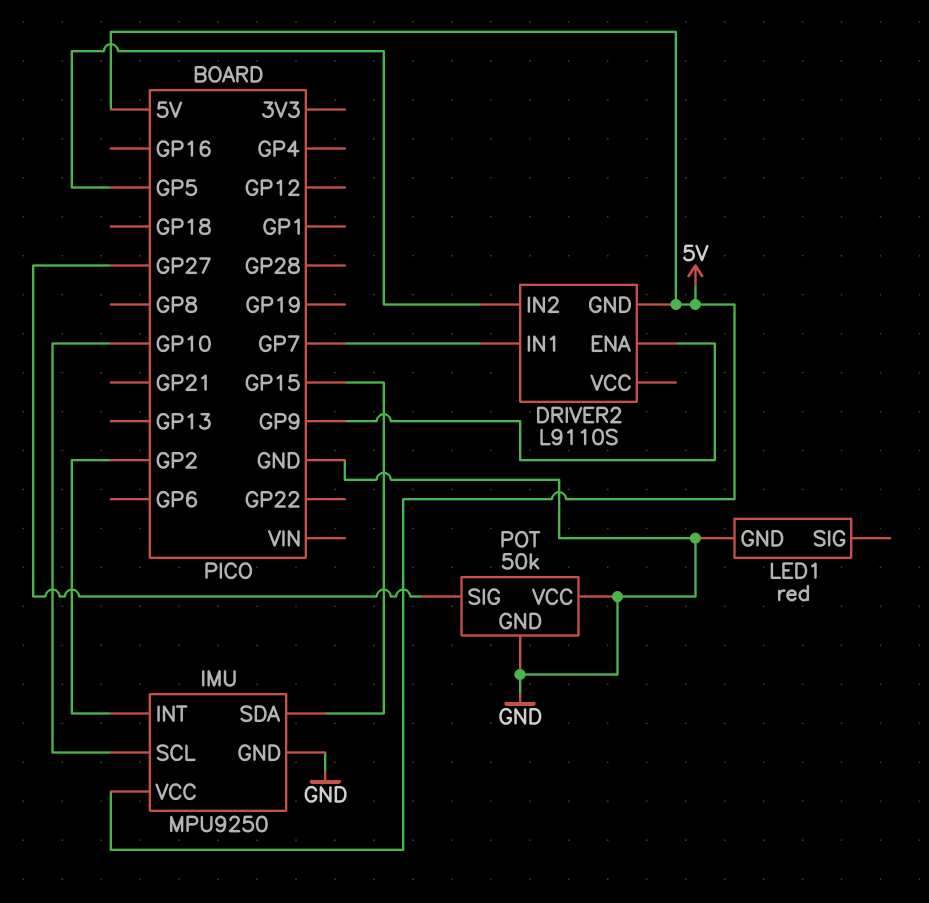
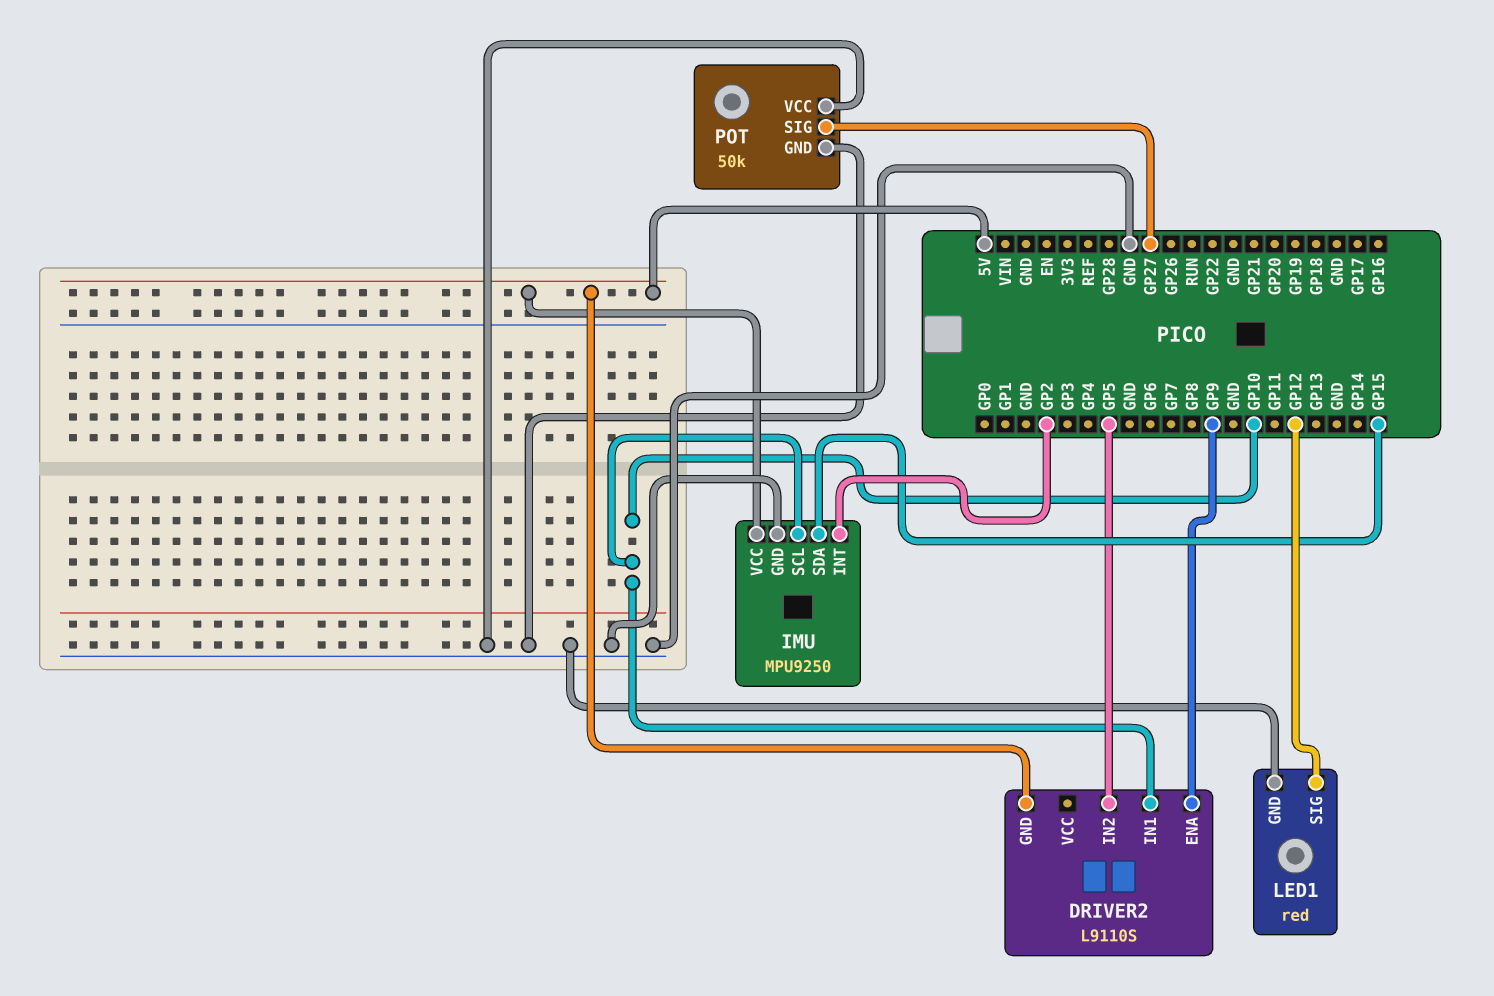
DRIVER2 pin IN1: GP7 -> GP10
LED1 pin SIG: none -> GP12

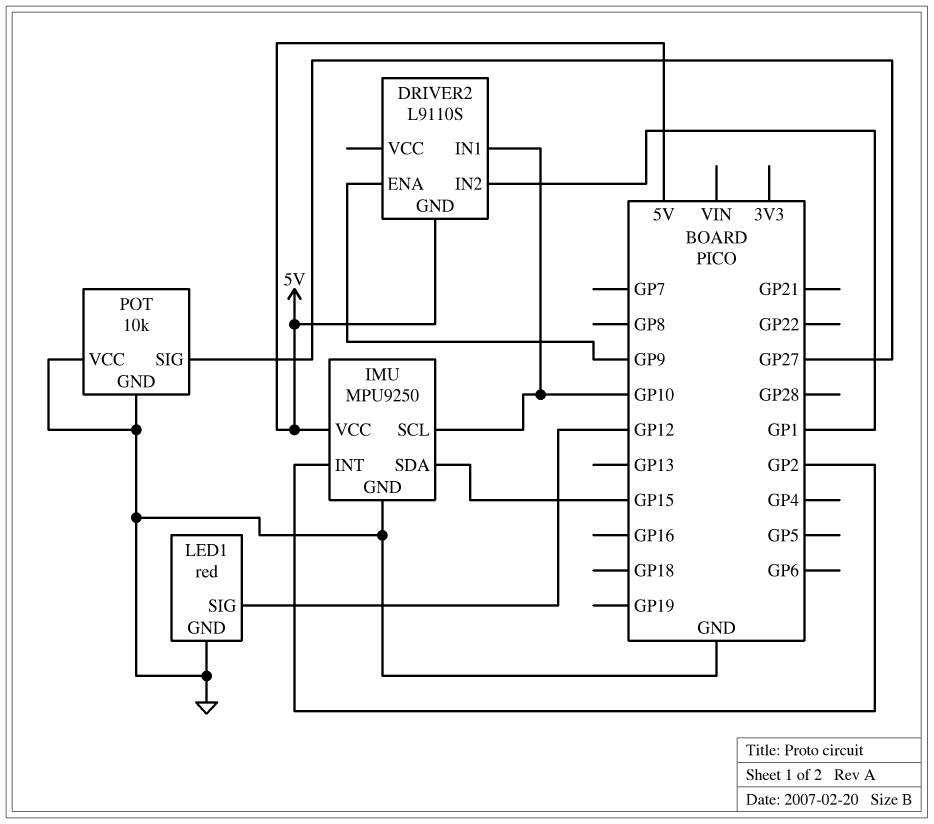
DRIVER2 pin IN2: GP5 -> GP1
POT: 50k -> 10k

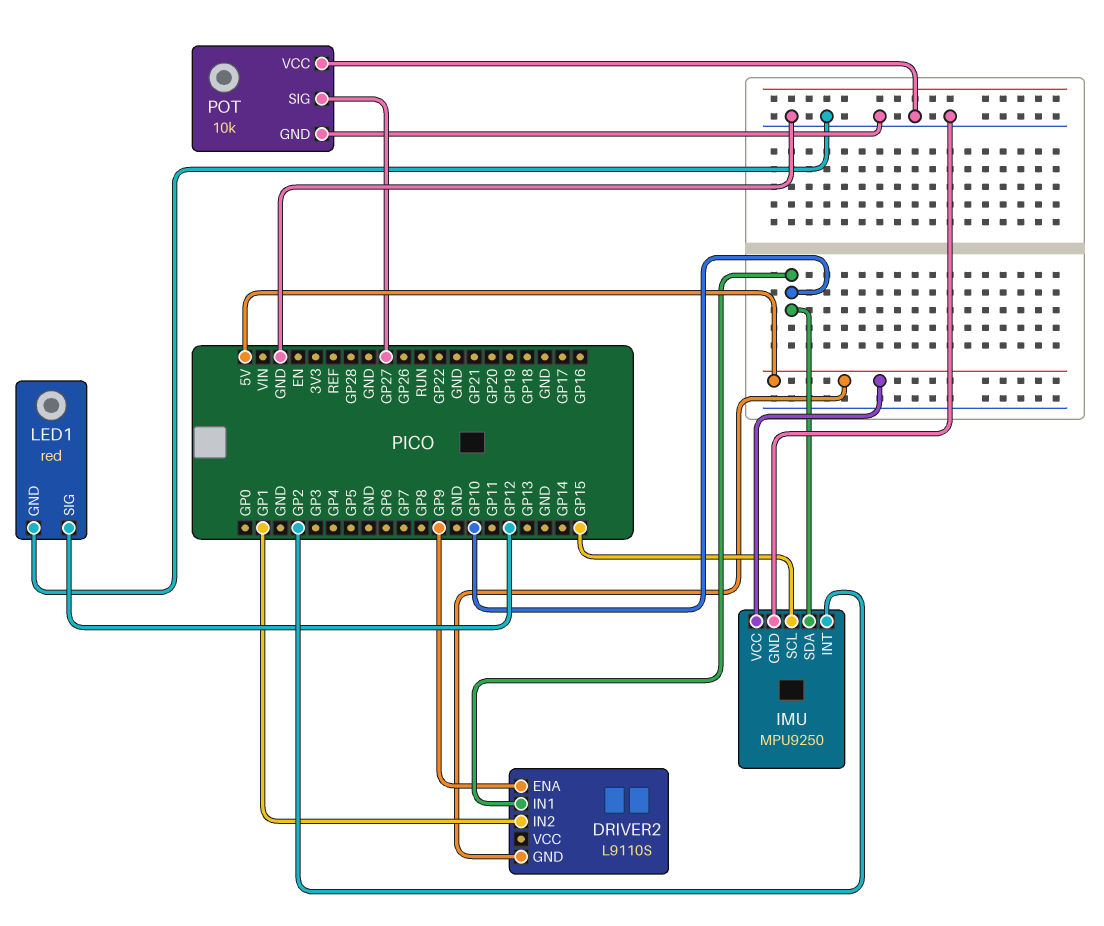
IMU pin SCL: GP10 -> GP15
IMU pin SDA: GP15 -> GP10

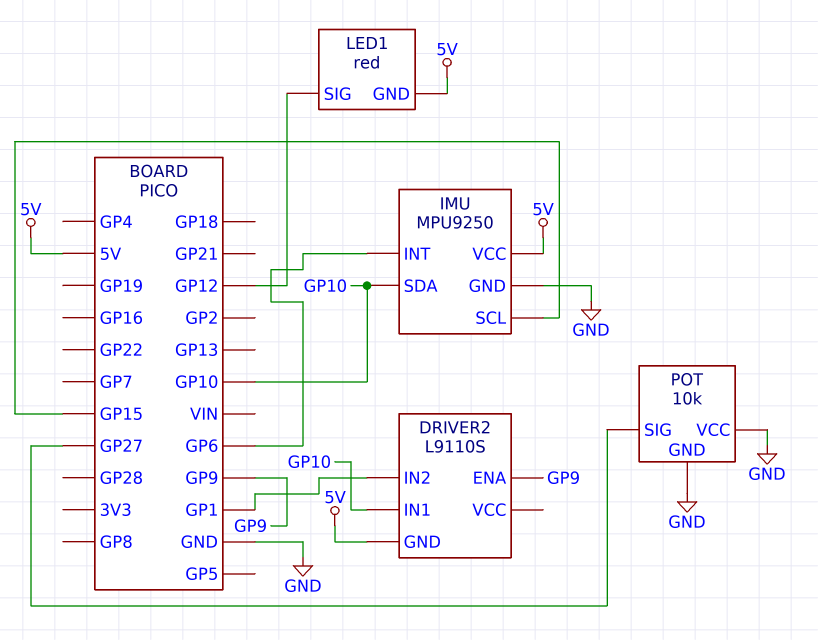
IMU pin INT: GP2 -> GP6
LED1 pin GND: GND -> 5V

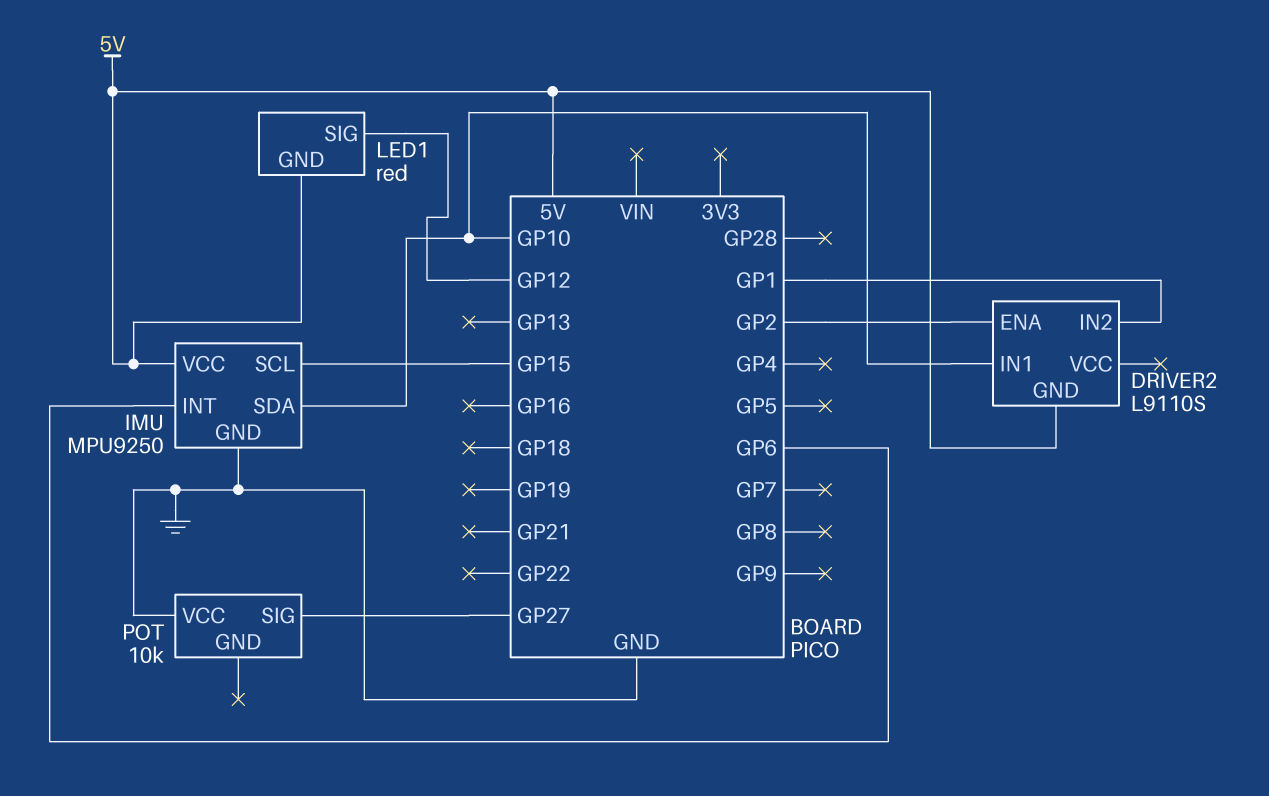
DRIVER2 pin ENA: GP9 -> GP2
POT pin GND: GND -> none

